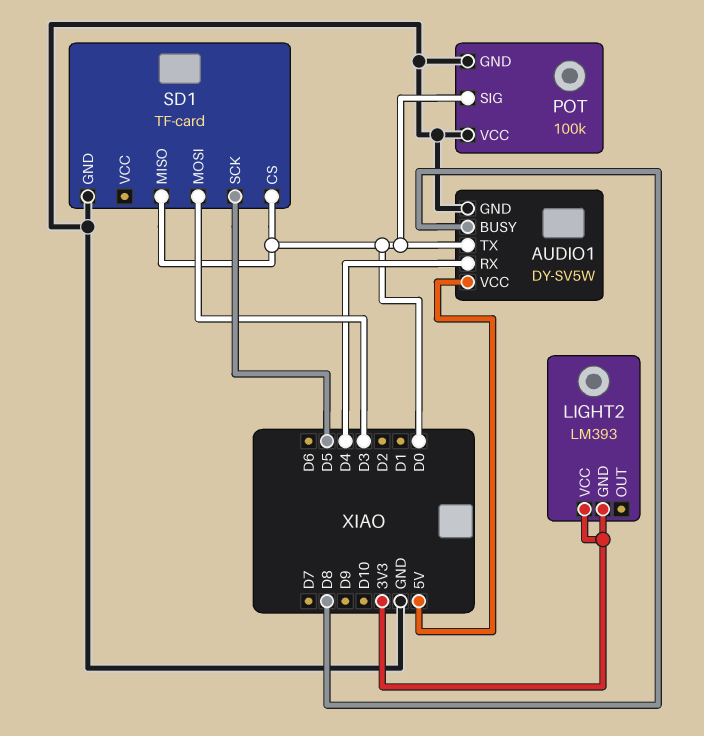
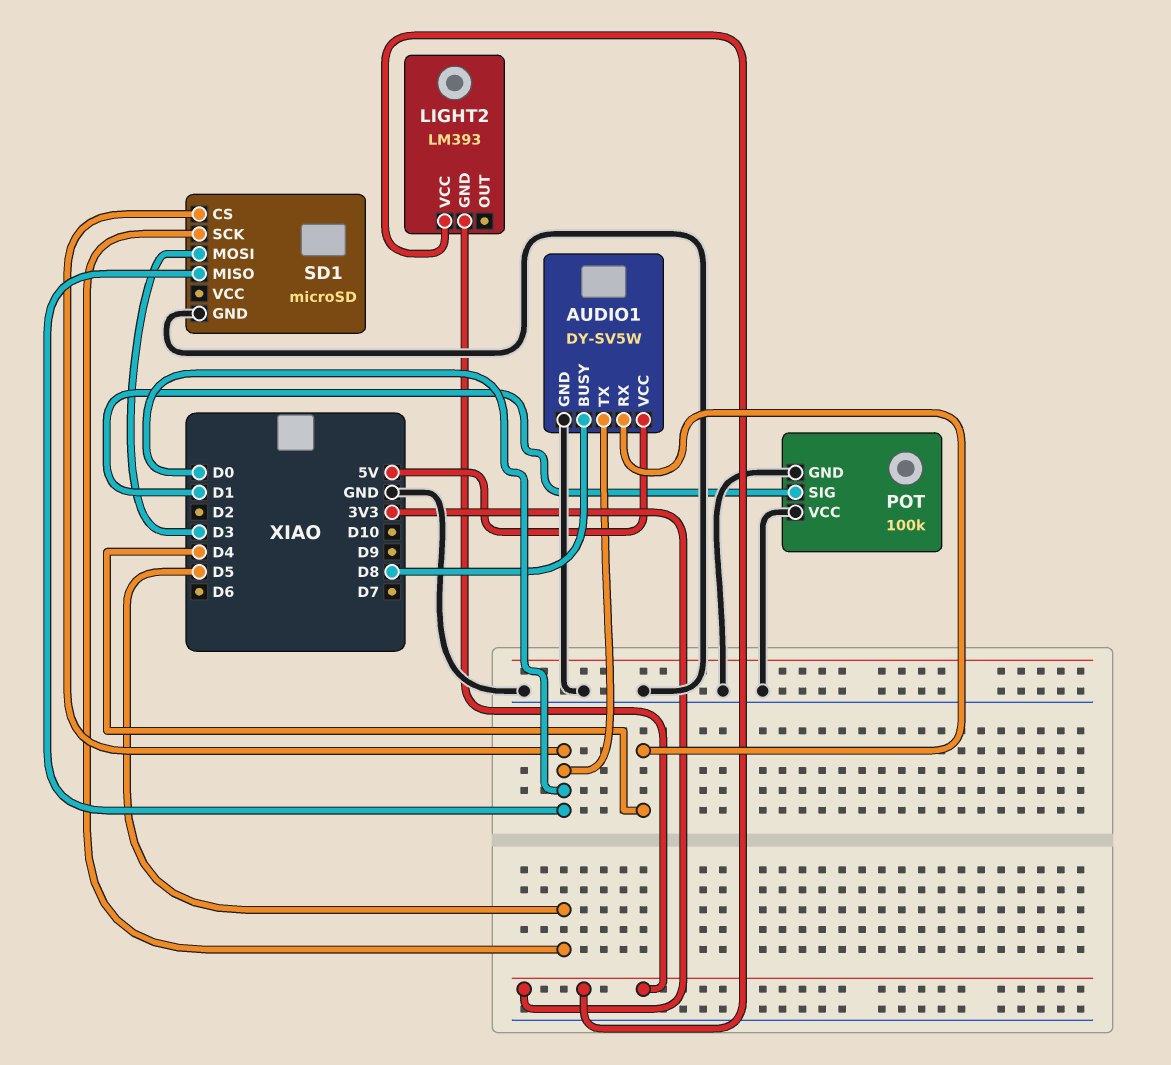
POT pin SIG: D0 -> D1
SD1: TF-card -> microSD

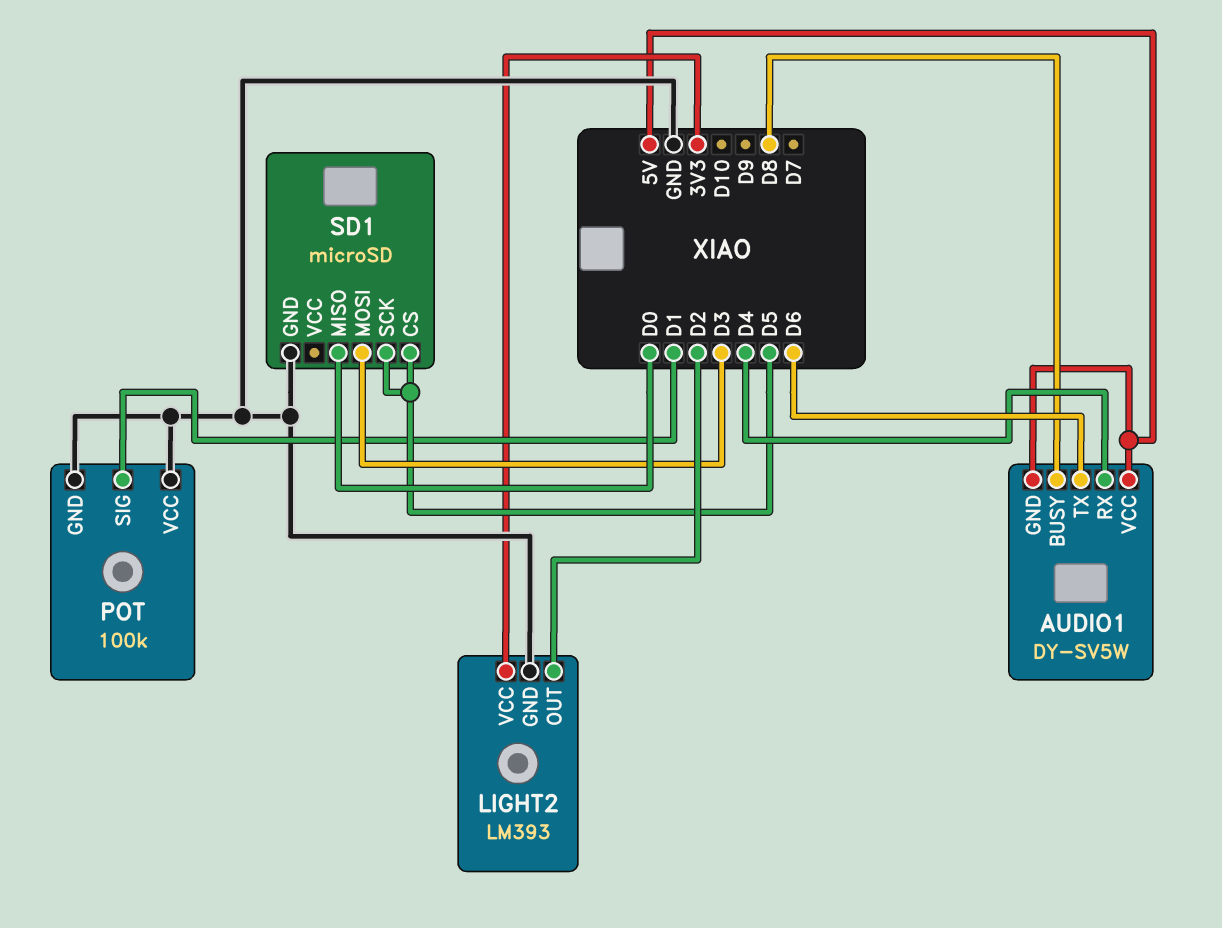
AUDIO1 pin GND: GND -> 5V
AUDIO1 pin TX: D0 -> D6
LIGHT2 pin GND: 3V3 -> GND
LIGHT2 pin OUT: none -> D2
SD1 pin CS: D0 -> D5

